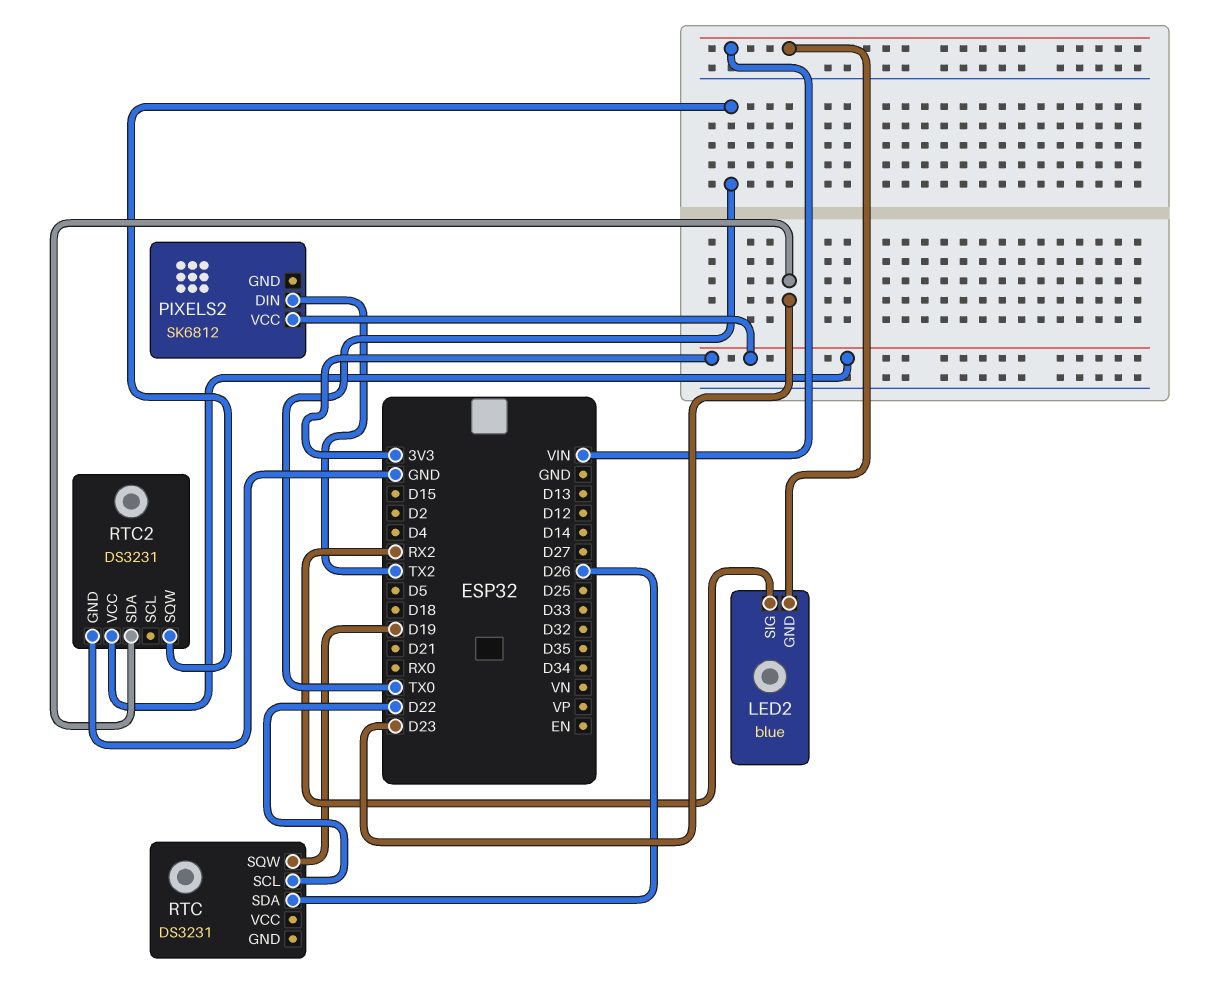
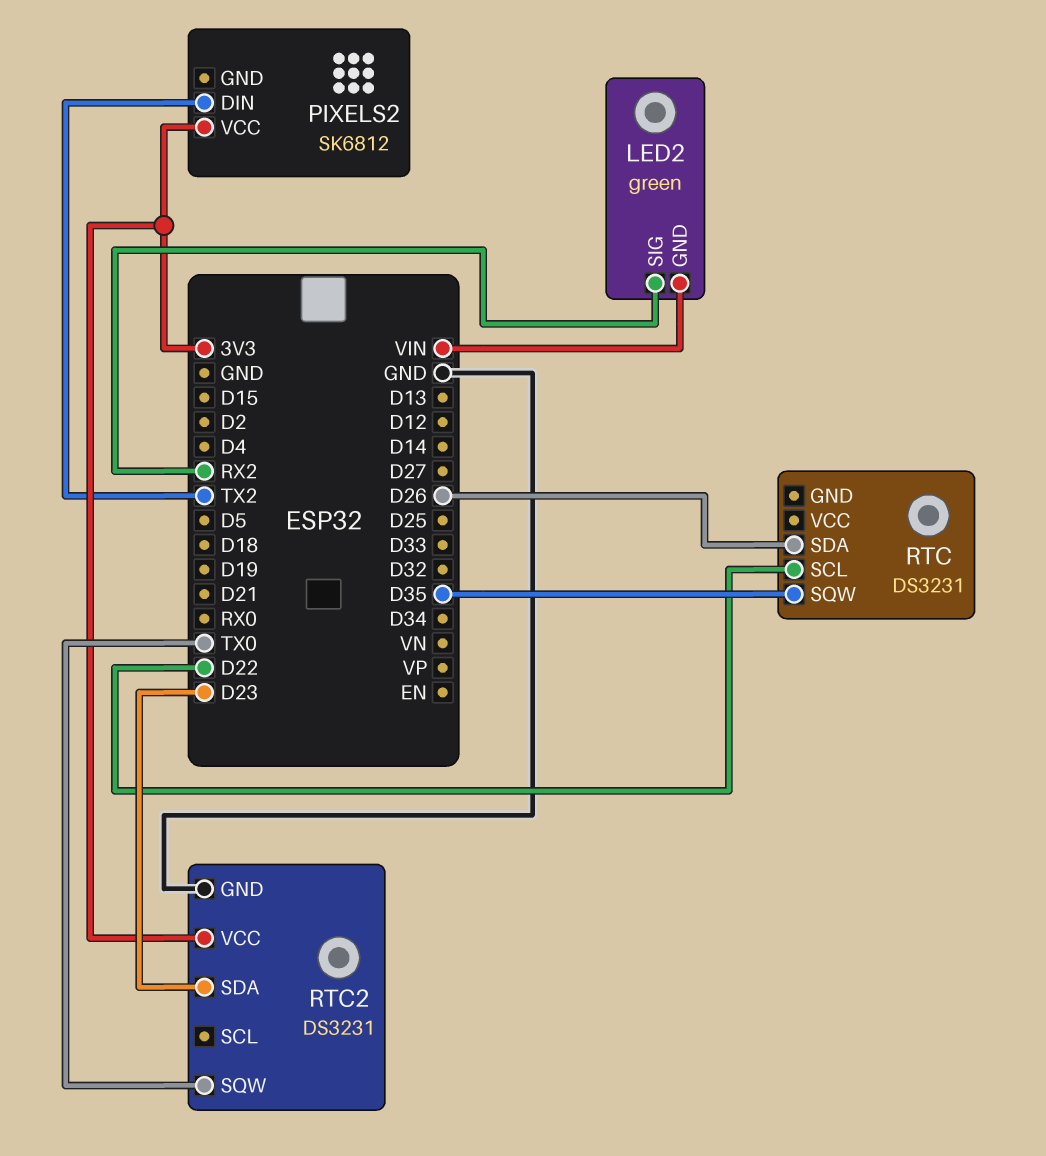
LED2: blue -> green
RTC pin SQW: D19 -> D35

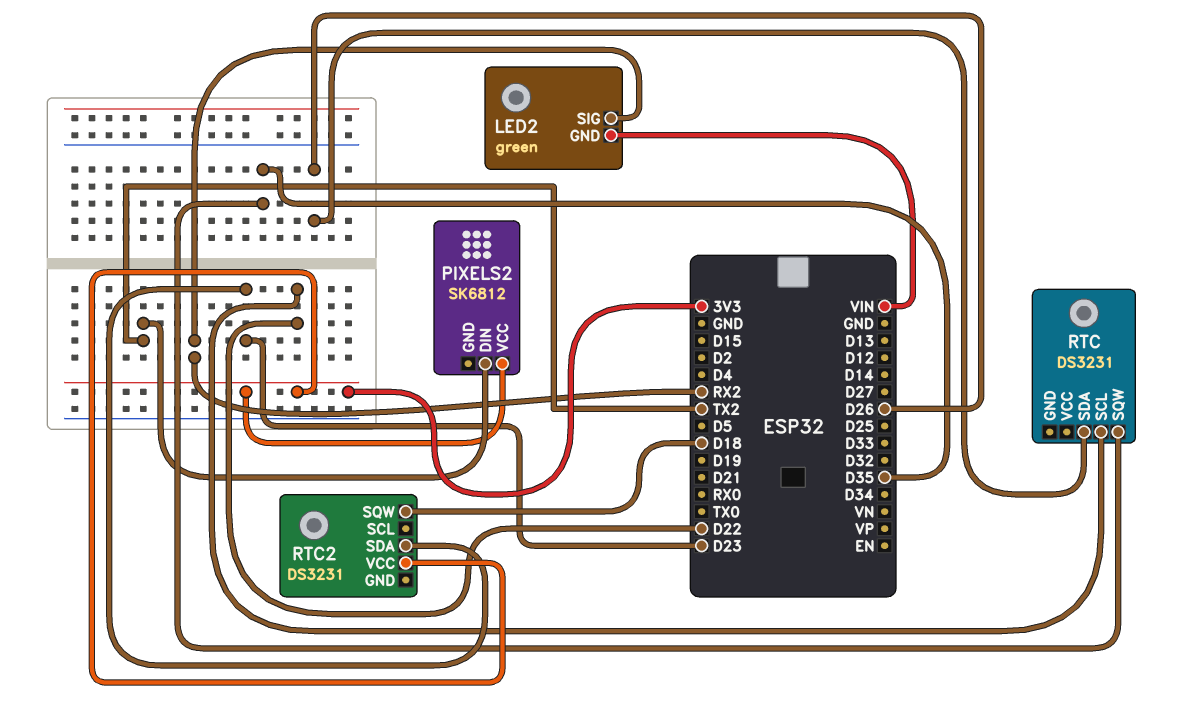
RTC2 pin GND: GND -> none
RTC2 pin SQW: TX0 -> D18

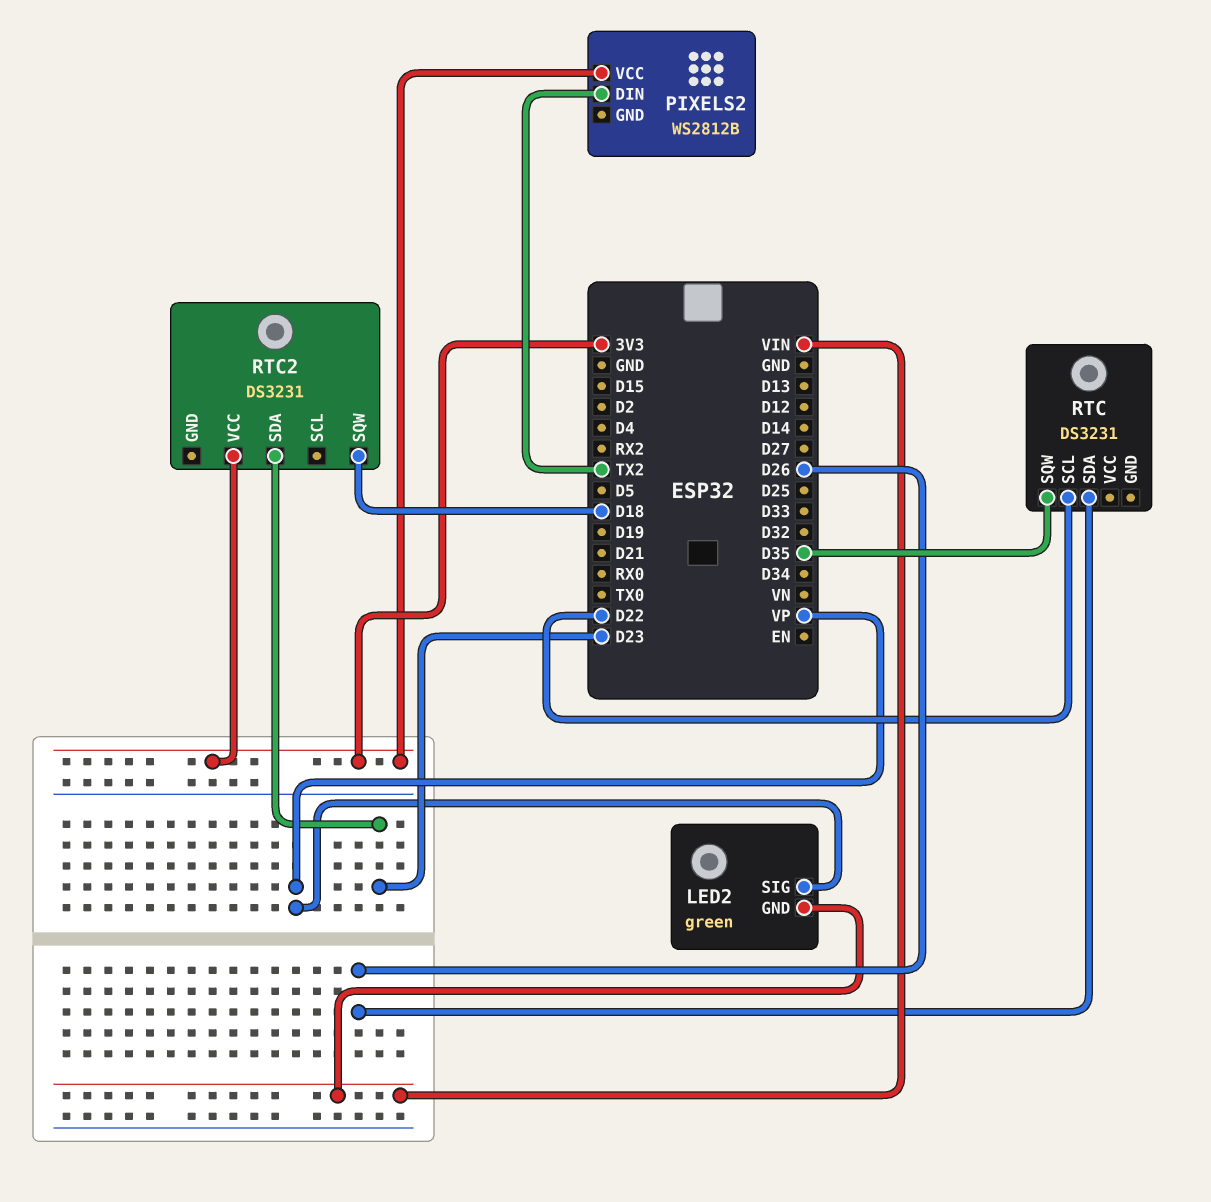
LED2 pin SIG: RX2 -> VP
PIXELS2: SK6812 -> WS2812B

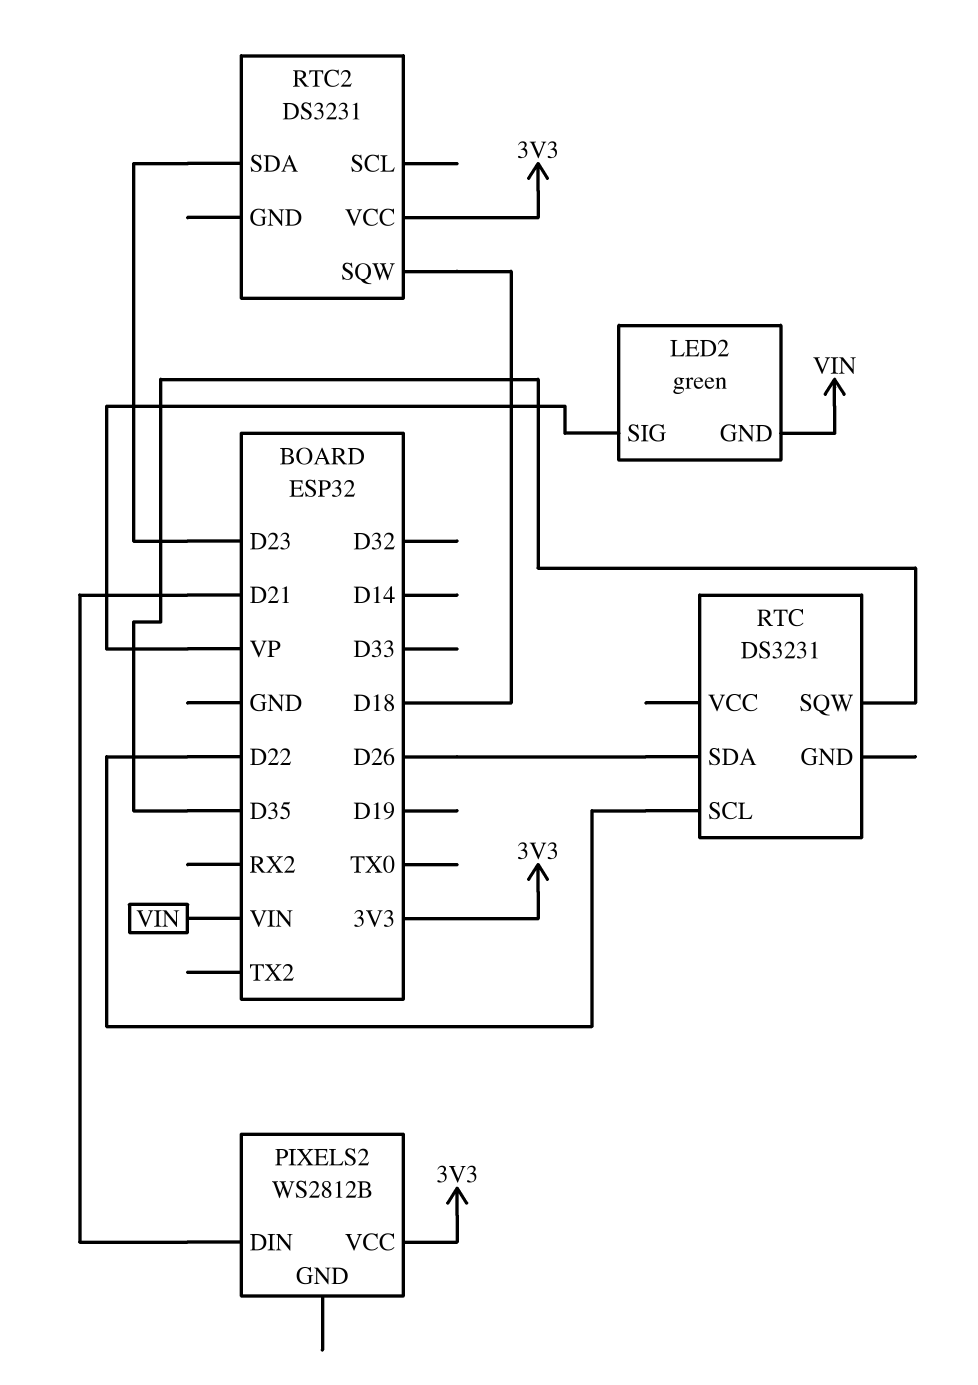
PIXELS2 pin DIN: TX2 -> D21

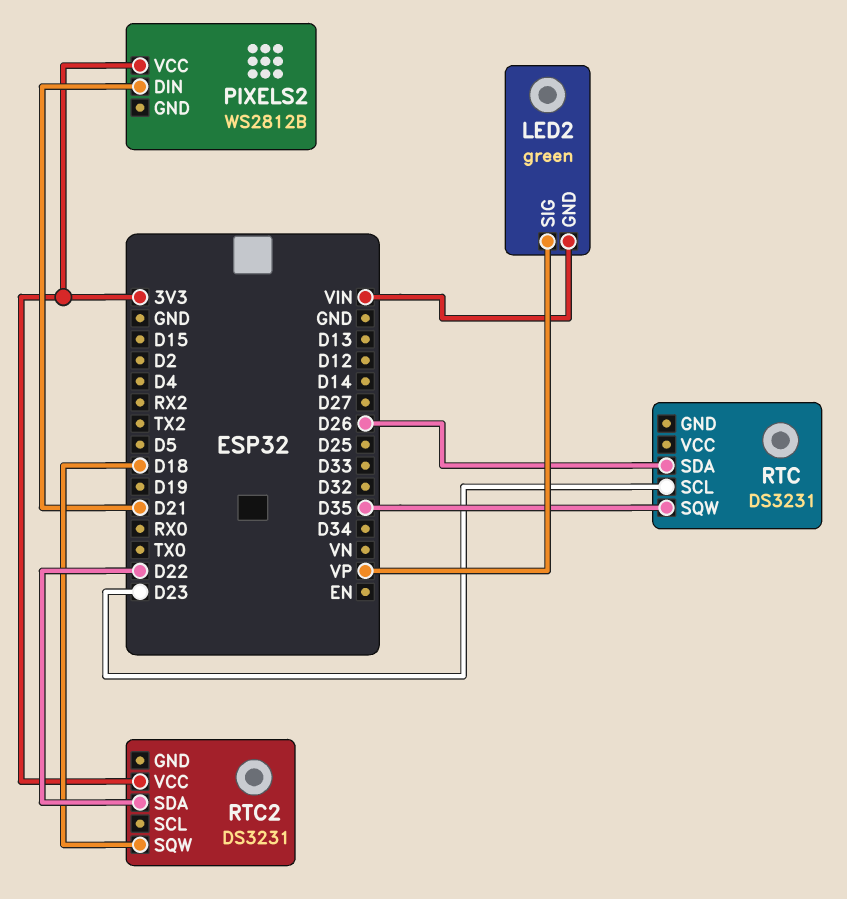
RTC pin SCL: D22 -> D23
RTC2 pin SDA: D23 -> D22

